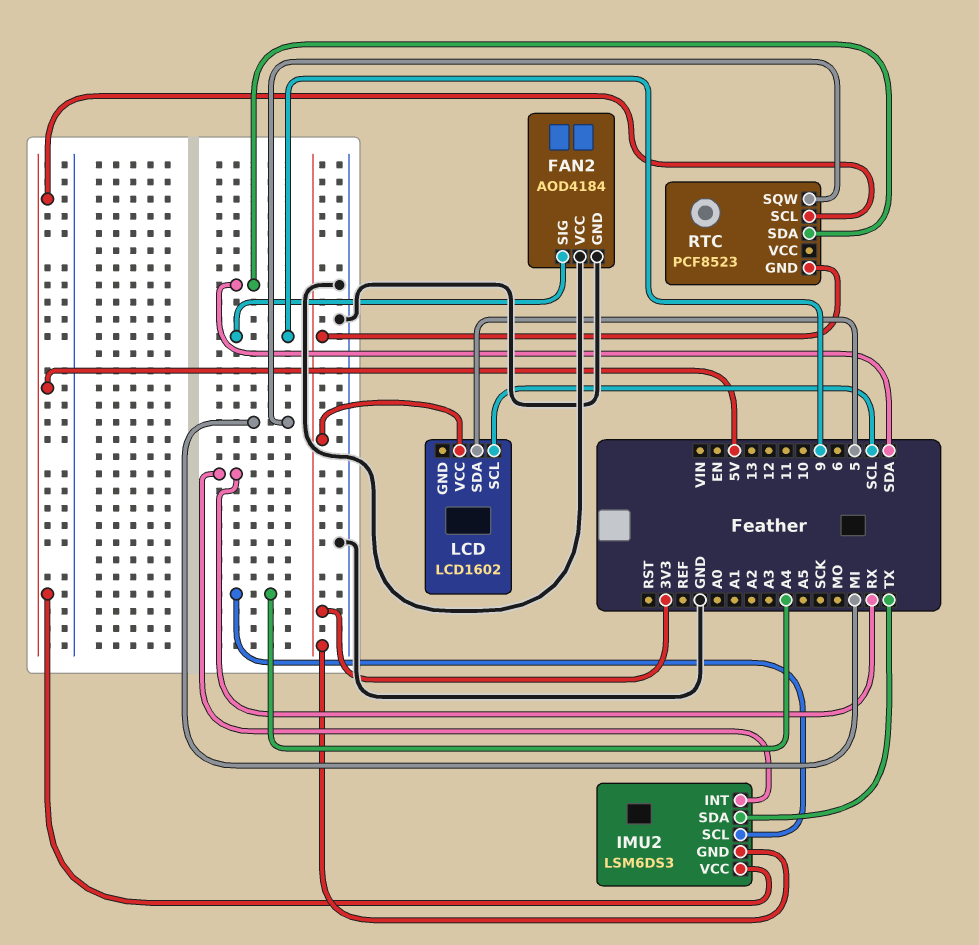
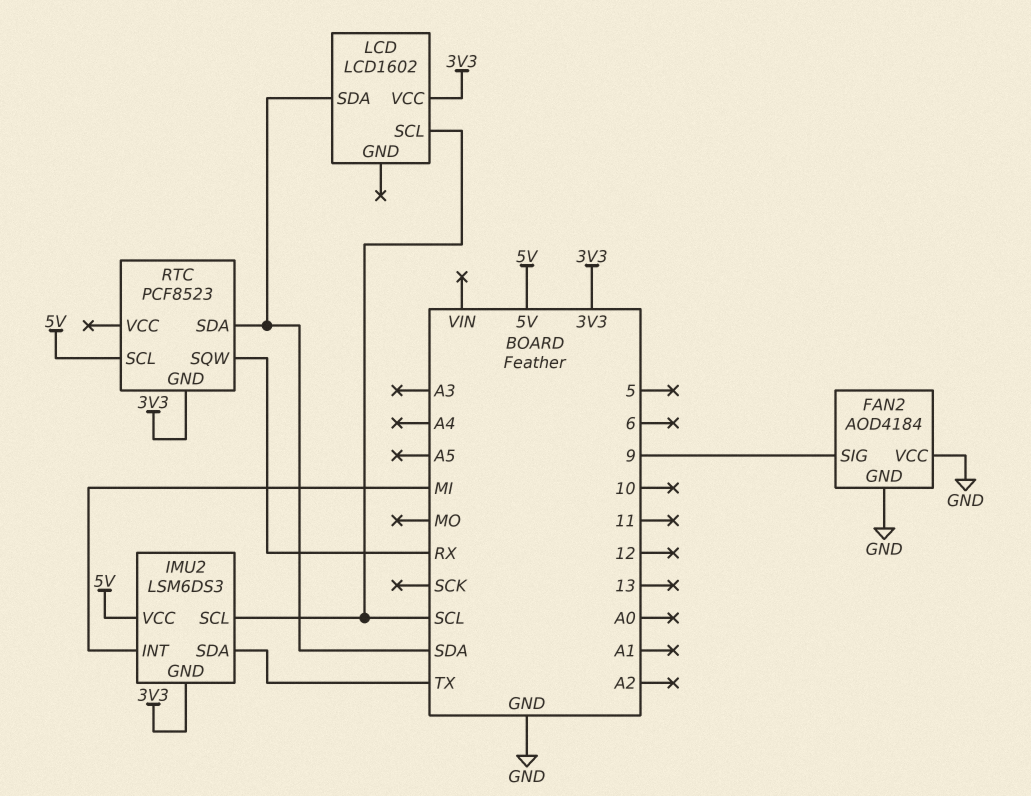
IMU2 pin INT: RX -> MI
IMU2 pin SCL: A4 -> SCL
LCD pin SDA: 5 -> SDA
RTC pin SQW: MI -> RX

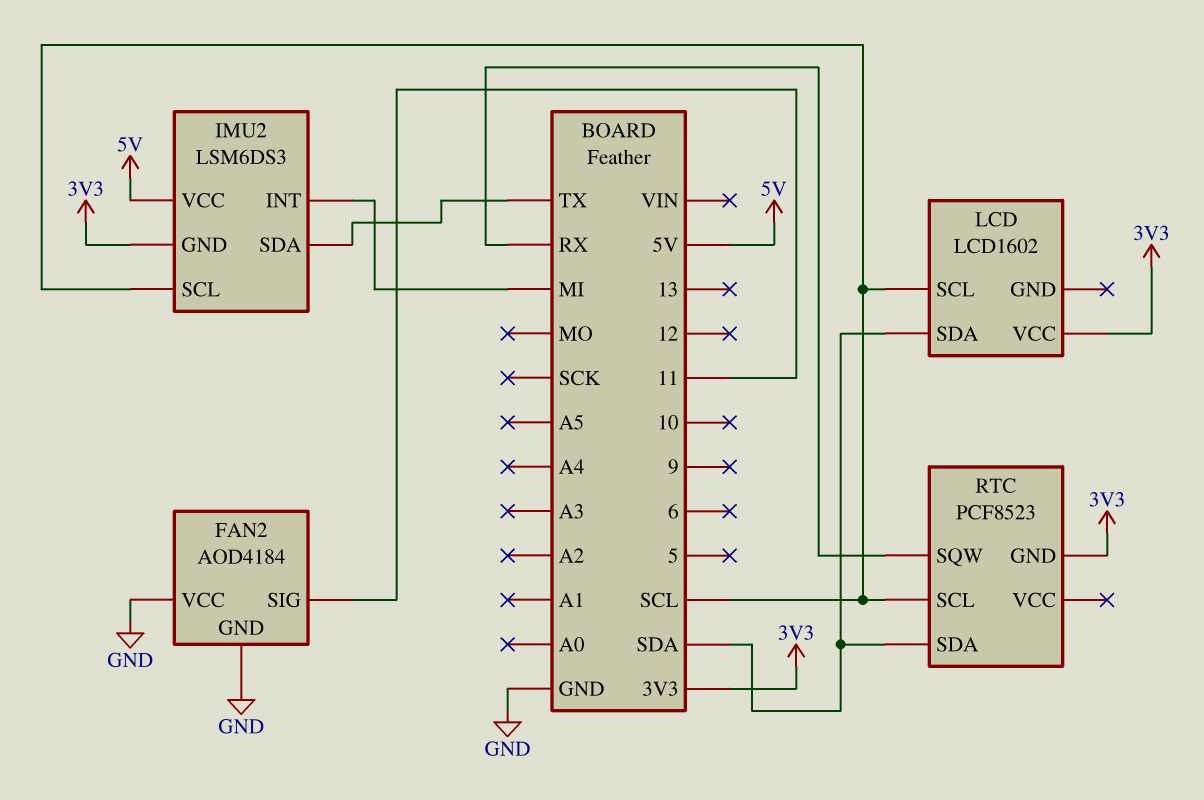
FAN2 pin SIG: 9 -> 11
RTC pin SCL: 5V -> SCL

